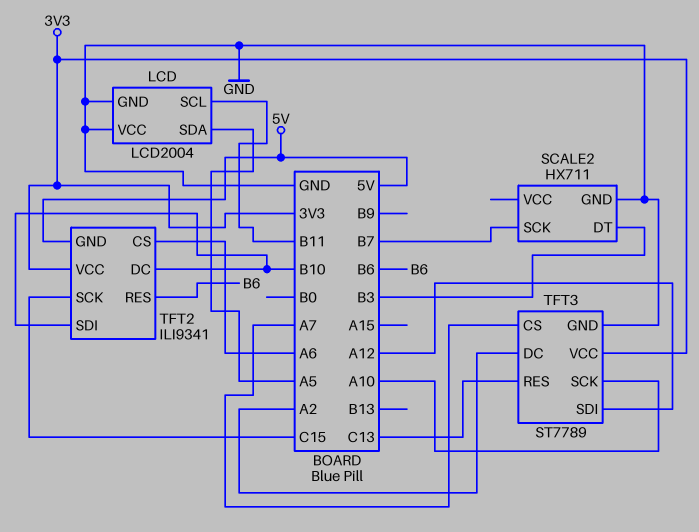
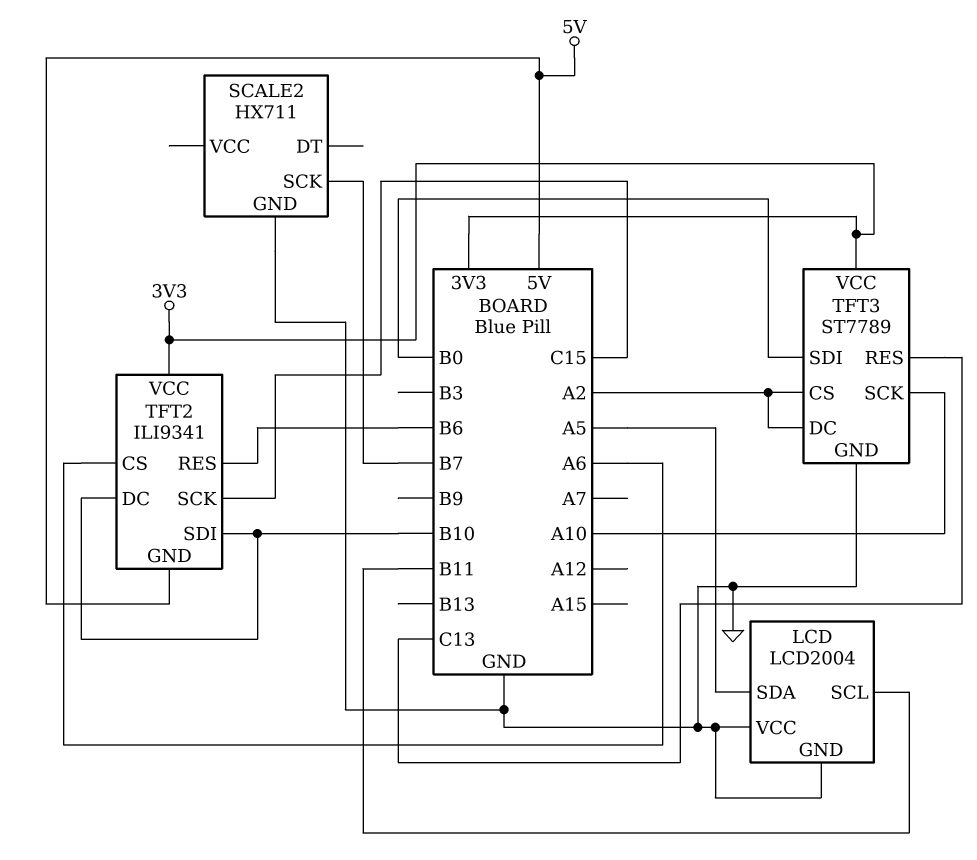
SCALE2 pin DT: B3 -> none
TFT3 pin CS: A7 -> A2
TFT3 pin SDI: A12 -> B0

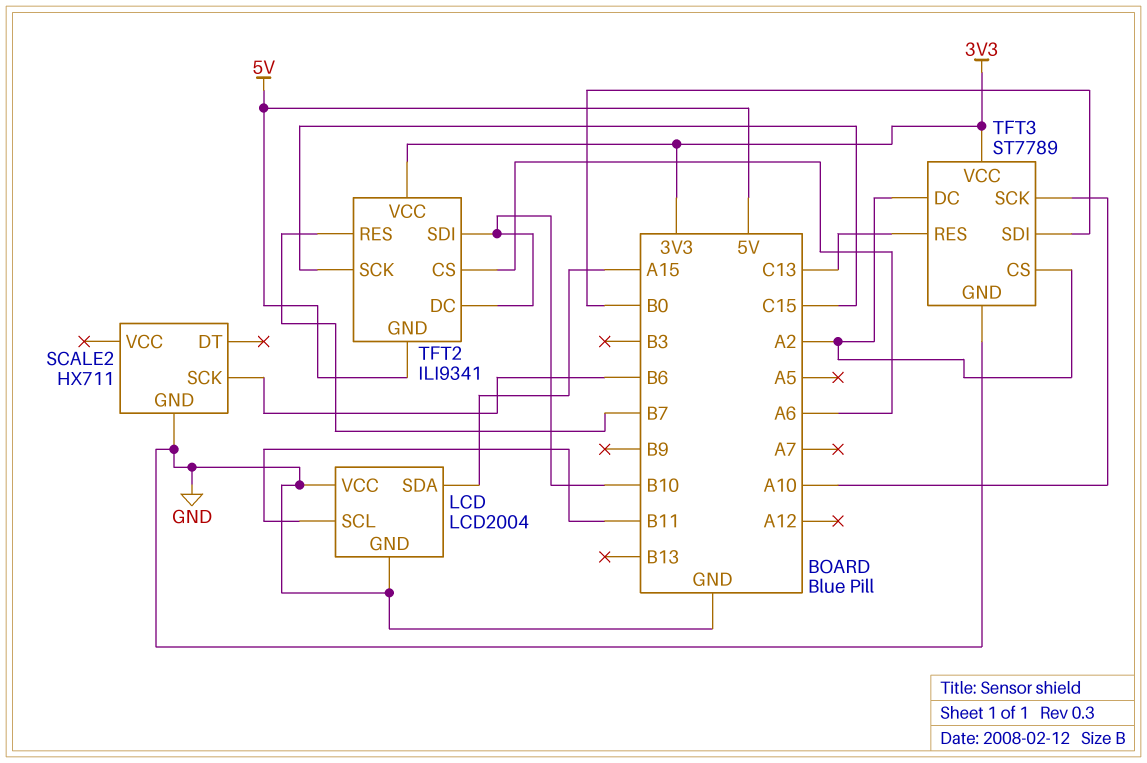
LCD pin SDA: A5 -> A15
SCALE2 pin SCK: B7 -> B6
TFT2 pin RES: B6 -> B7

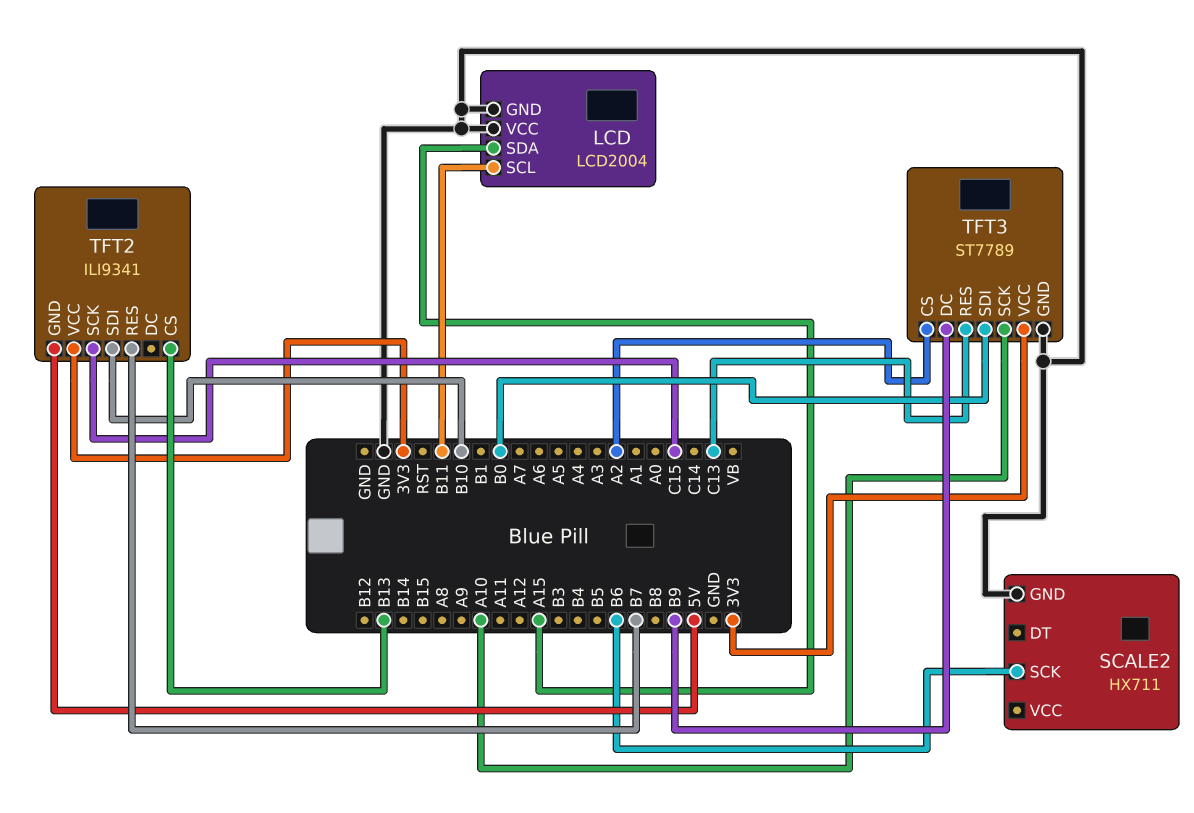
TFT2 pin CS: A6 -> B13
TFT2 pin DC: B10 -> none
TFT3 pin DC: A2 -> B9

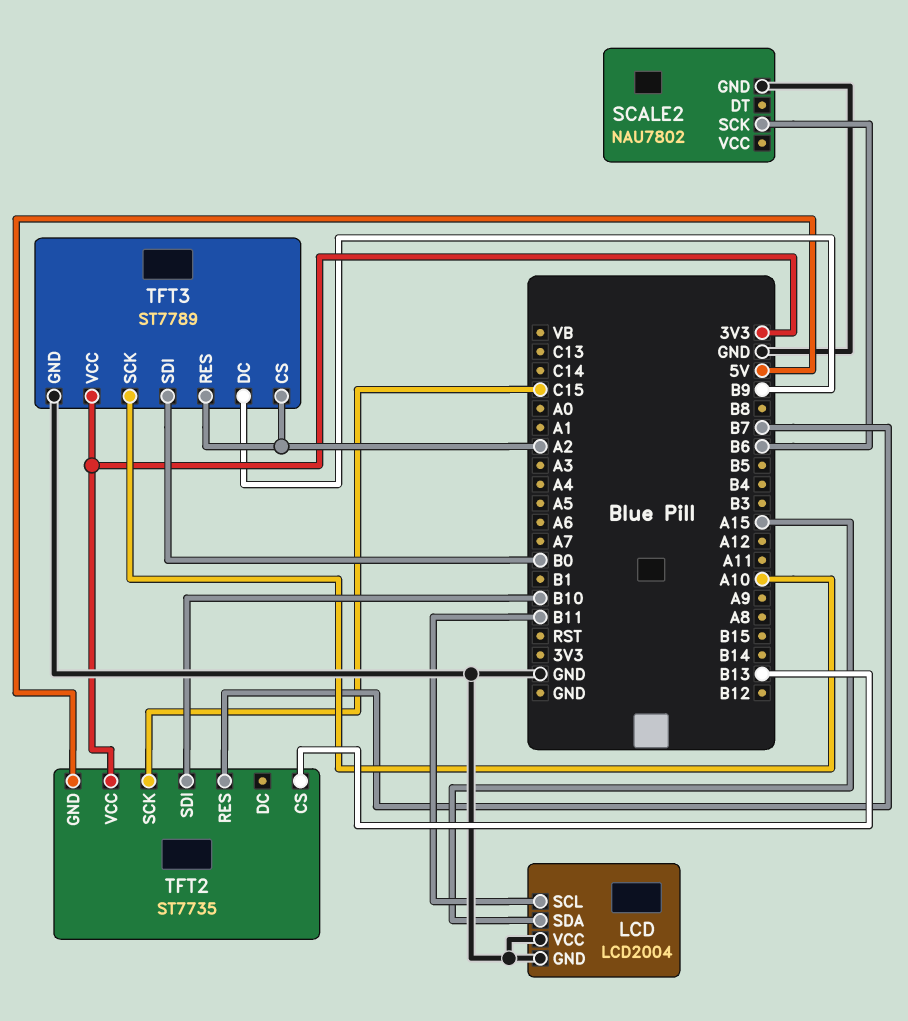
SCALE2: HX711 -> NAU7802
TFT2: ILI9341 -> ST7735
TFT3 pin RES: C13 -> A2

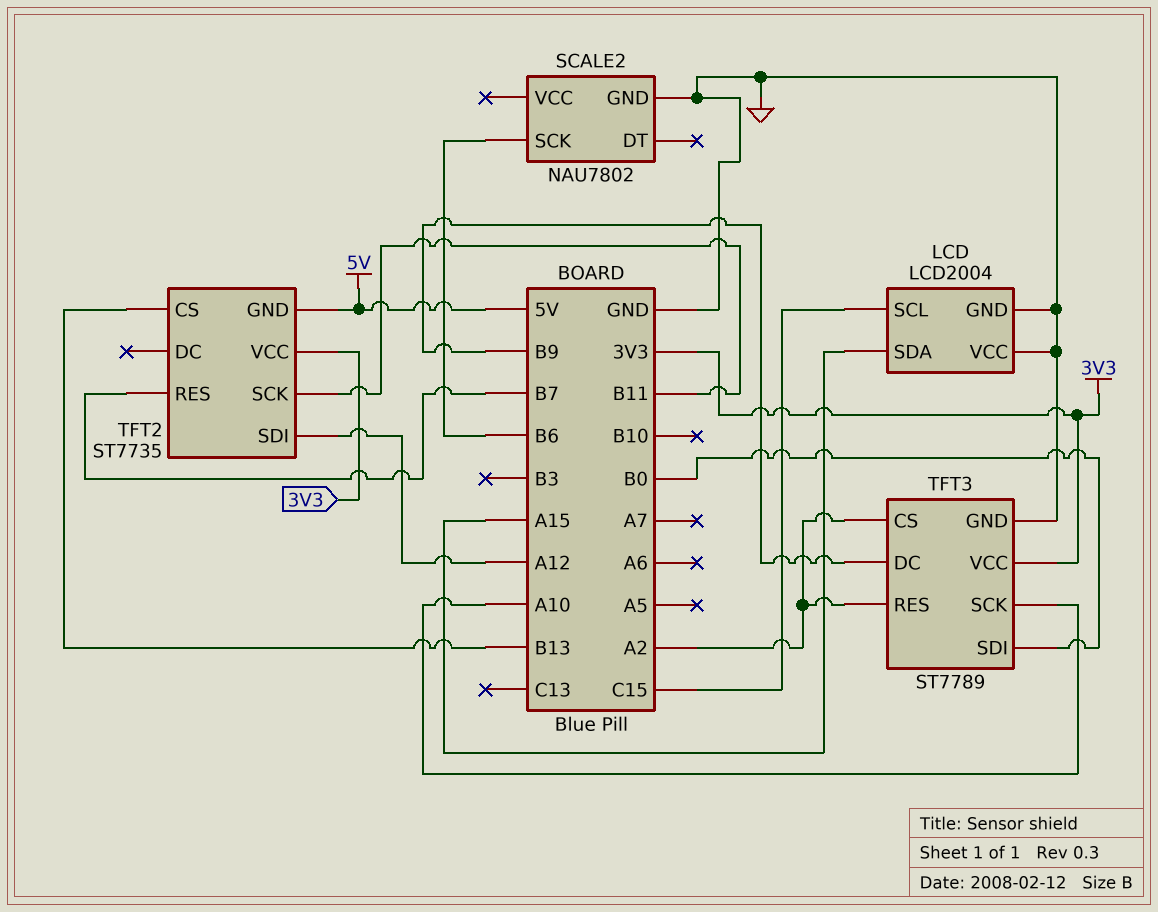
LCD pin SCL: B11 -> C15
TFT2 pin SCK: C15 -> B11
TFT2 pin SDI: B10 -> A12

